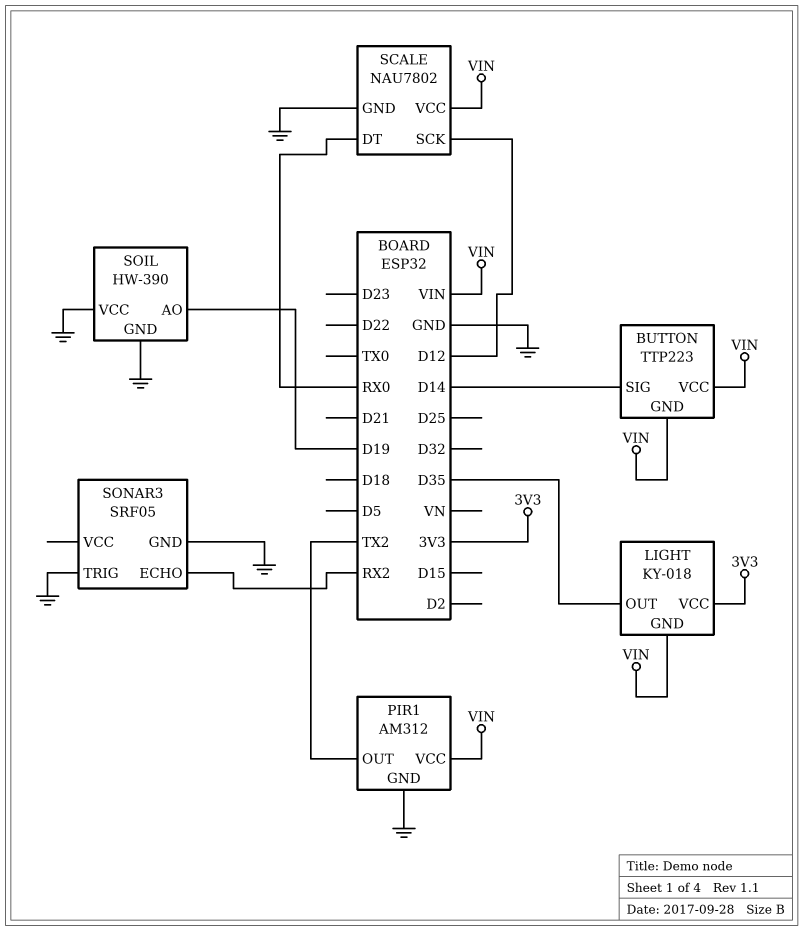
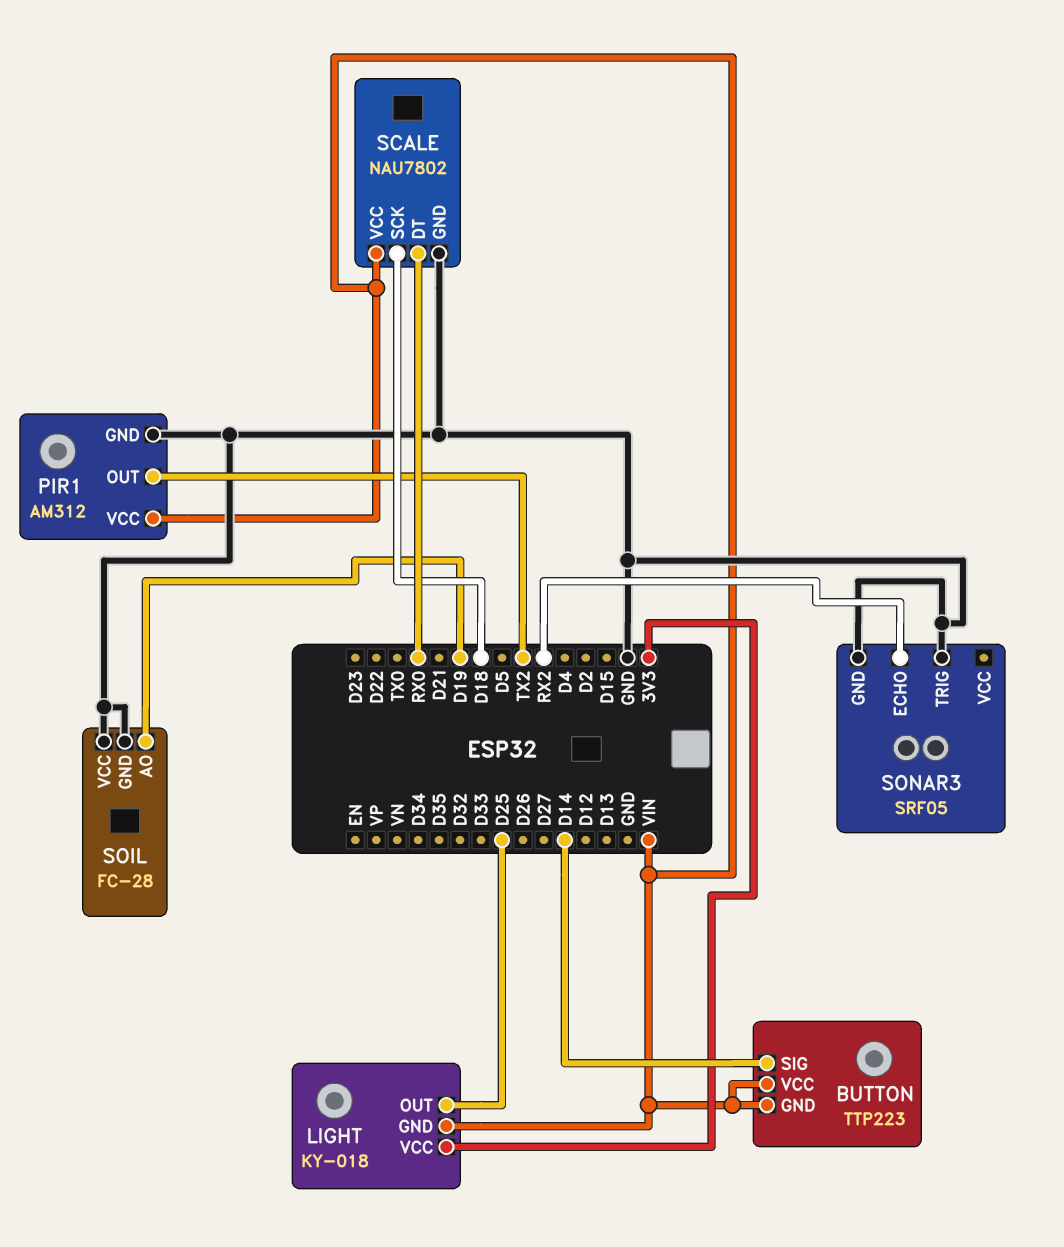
LIGHT pin OUT: D35 -> D25
SCALE pin SCK: D12 -> D18
SOIL: HW-390 -> FC-28

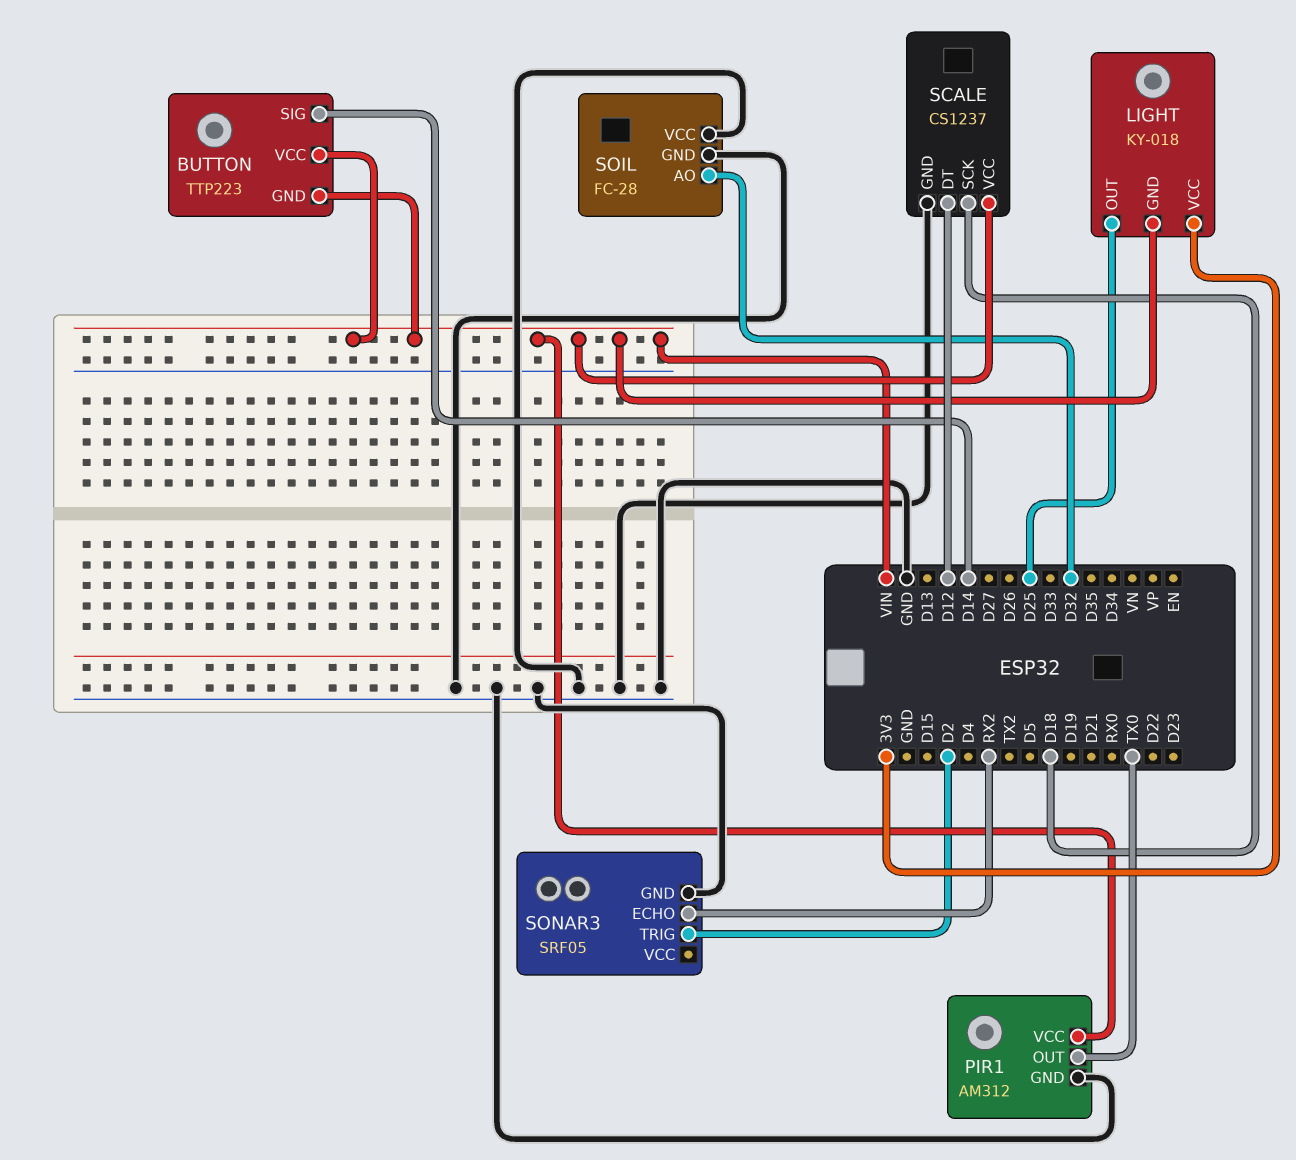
PIR1 pin OUT: TX2 -> TX0
SCALE: NAU7802 -> CS1237
SCALE pin DT: RX0 -> D12
SOIL pin AO: D19 -> D32
SONAR3 pin TRIG: GND -> D2

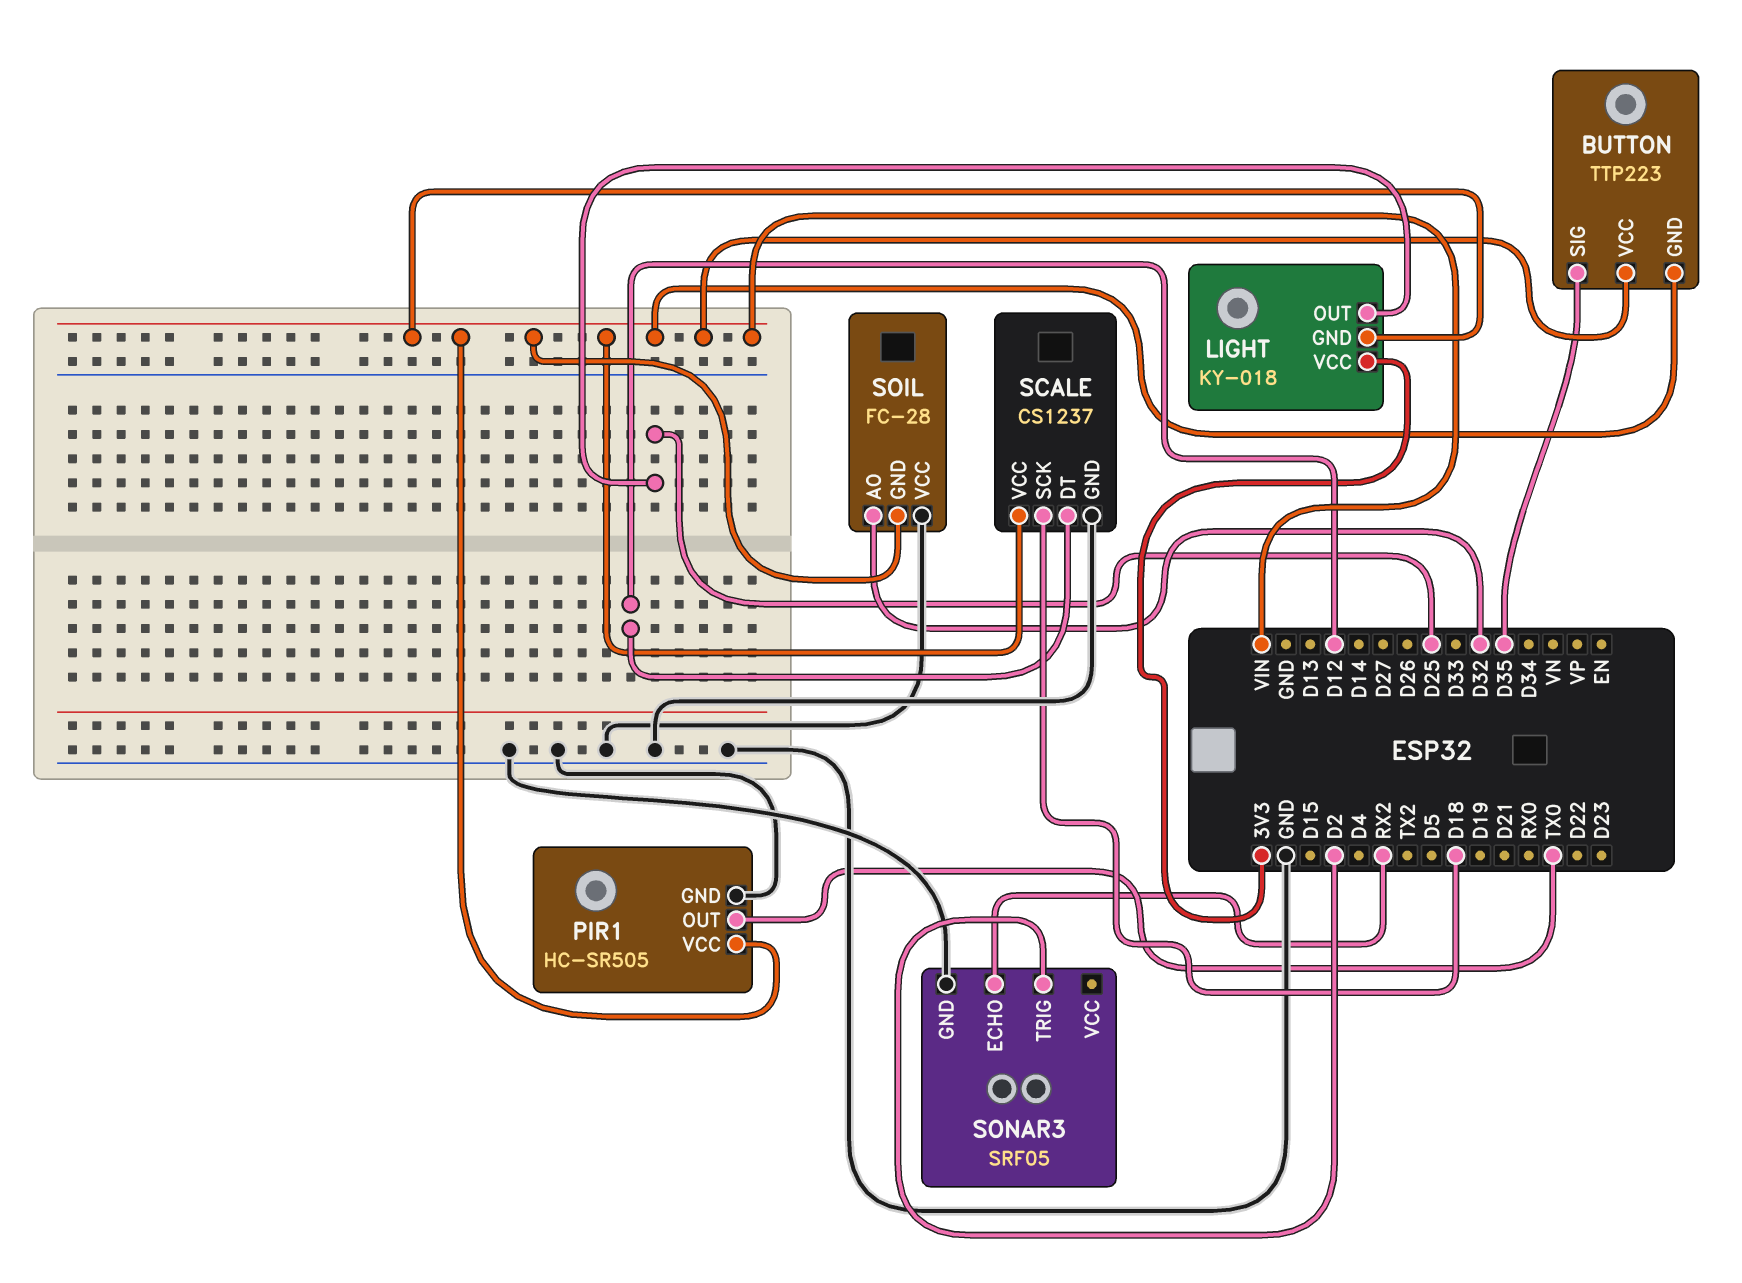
BUTTON pin SIG: D14 -> D35
PIR1: AM312 -> HC-SR505
SOIL pin GND: GND -> VIN

